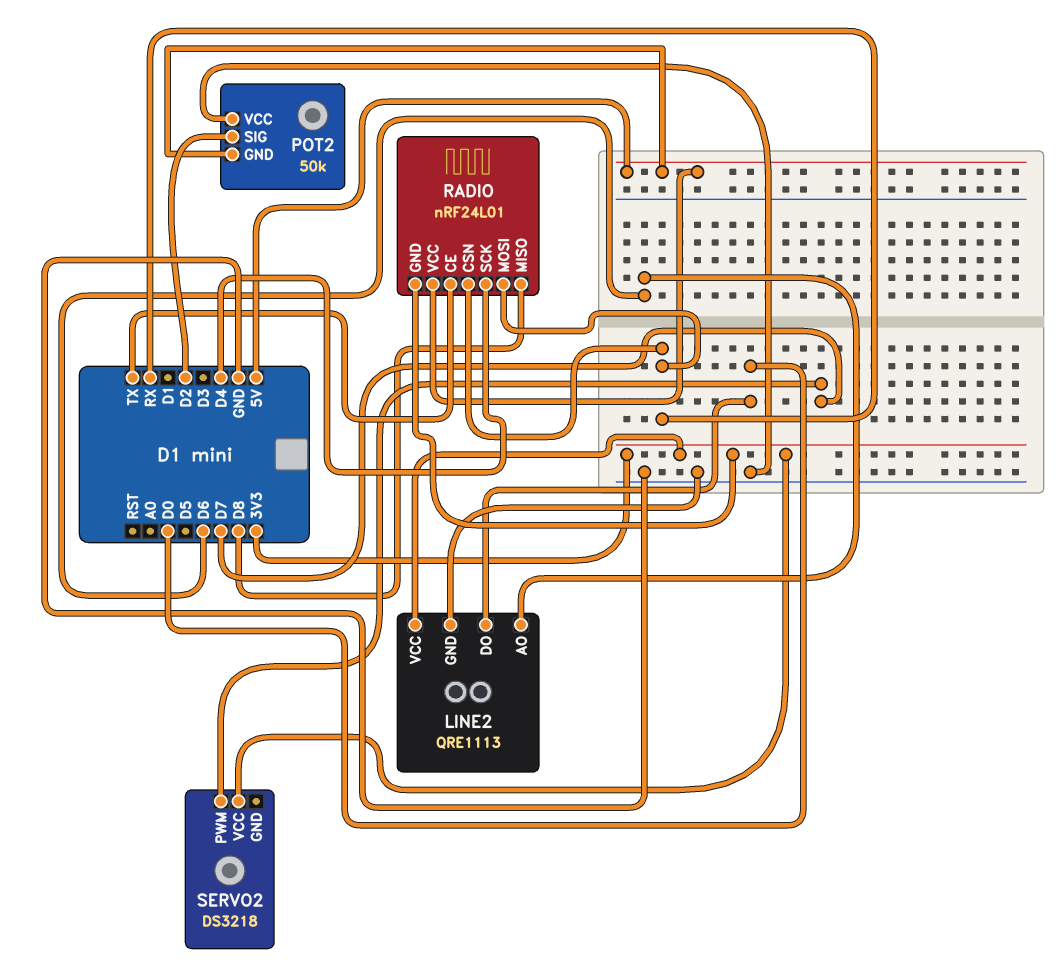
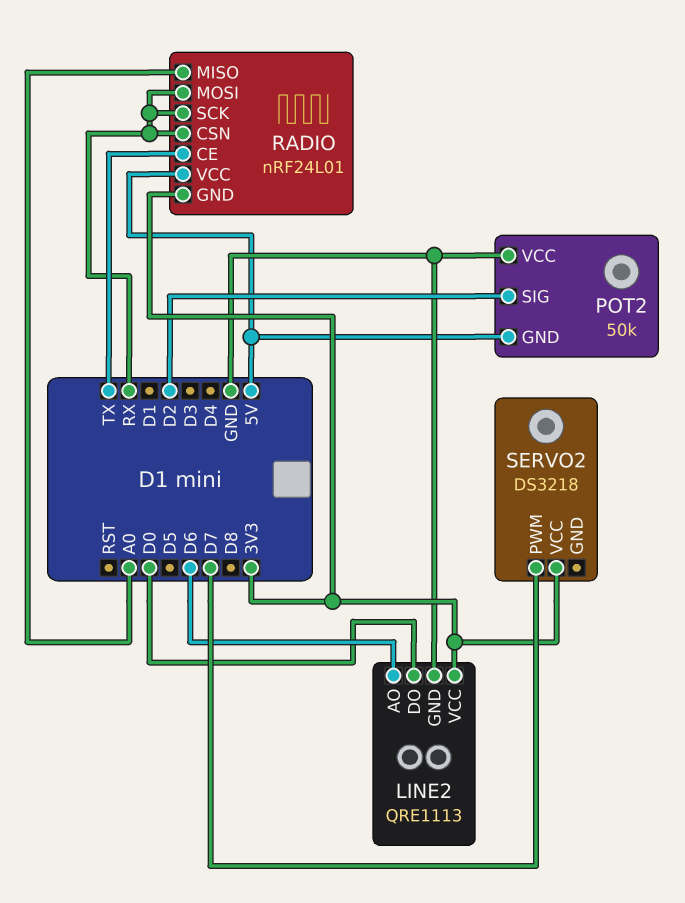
RADIO pin MISO: D8 -> A0
RADIO pin SCK: D4 -> RX

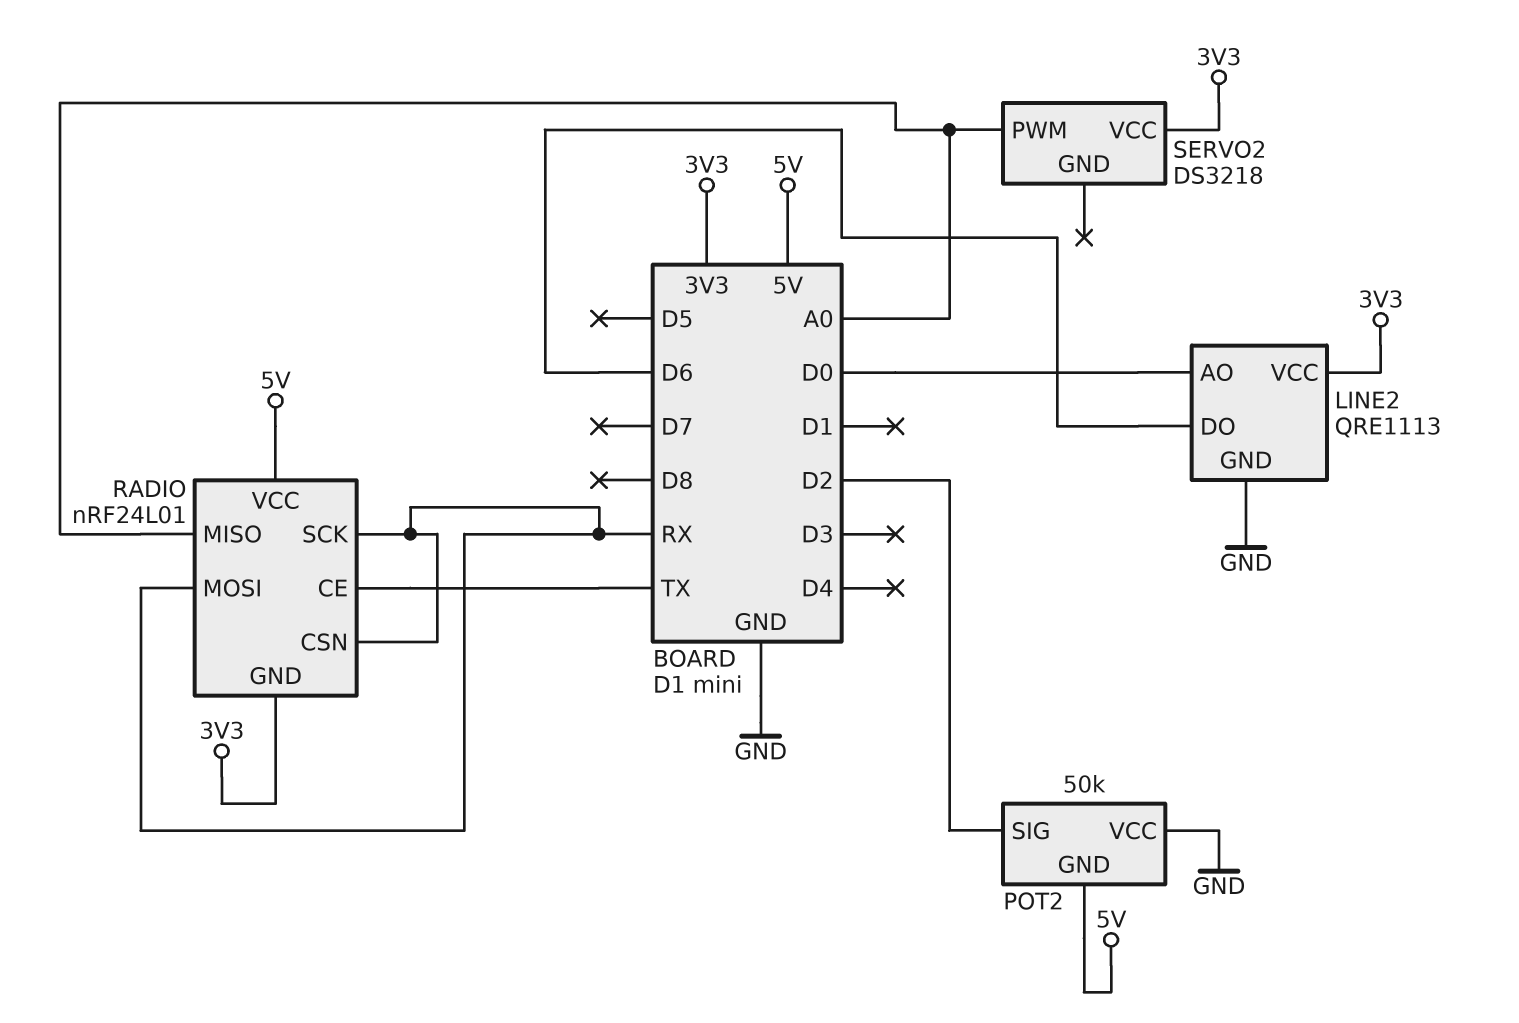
LINE2 pin AO: D6 -> D0
LINE2 pin DO: D0 -> D6
SERVO2 pin PWM: D7 -> A0

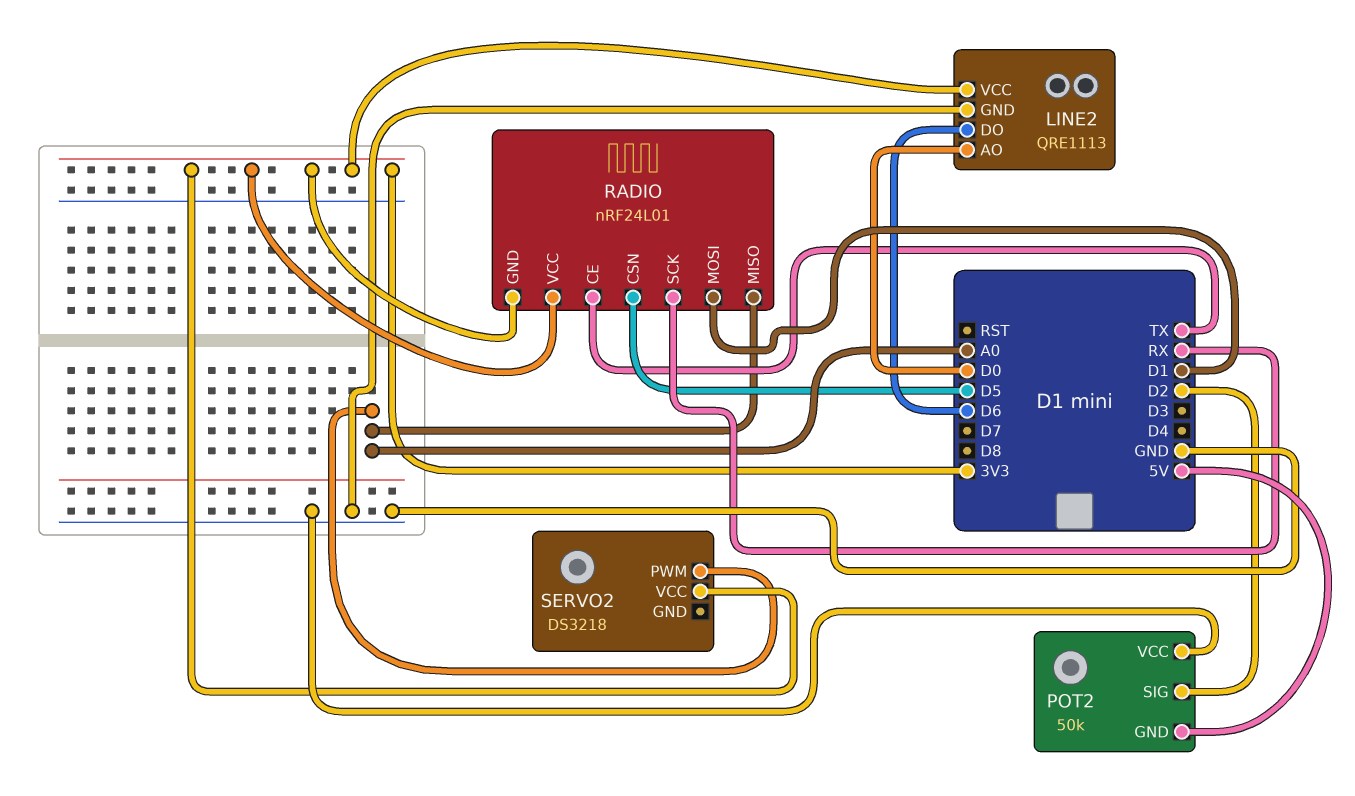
RADIO pin CSN: RX -> D5
RADIO pin MOSI: RX -> D1
RADIO pin VCC: 5V -> 3V3

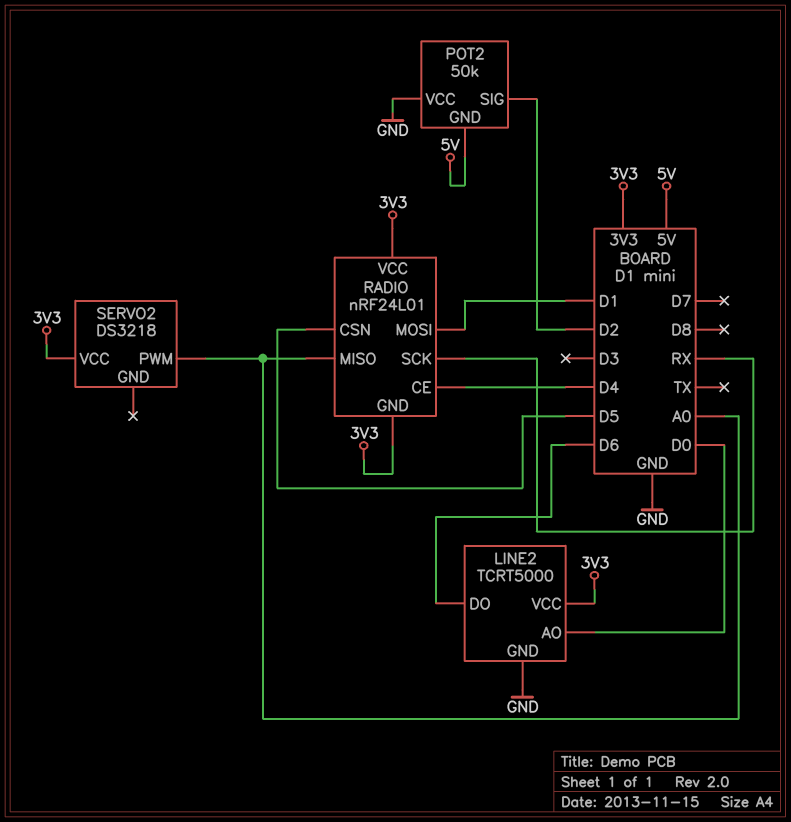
LINE2: QRE1113 -> TCRT5000
RADIO pin CE: TX -> D4

